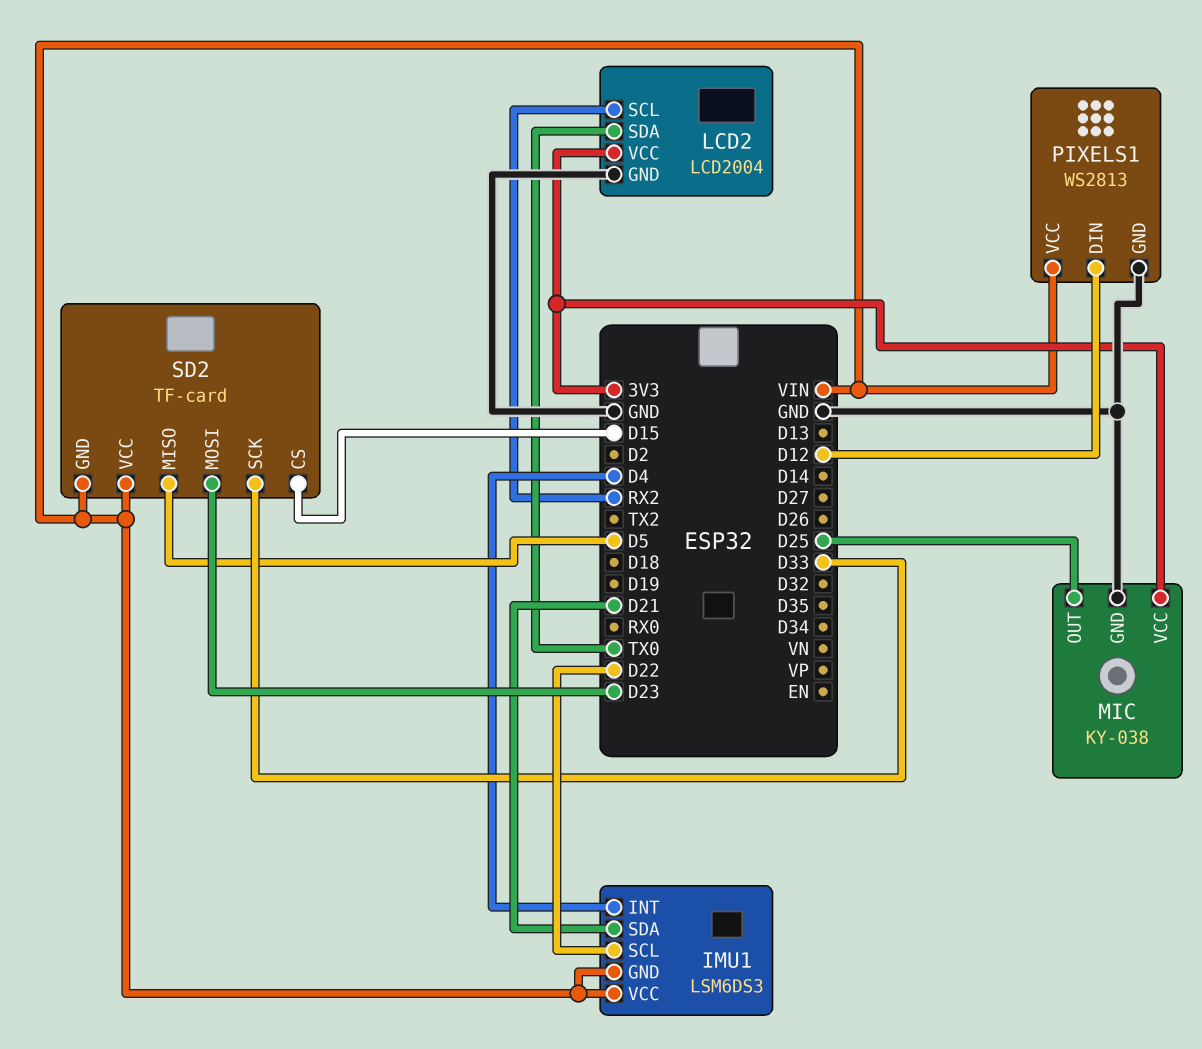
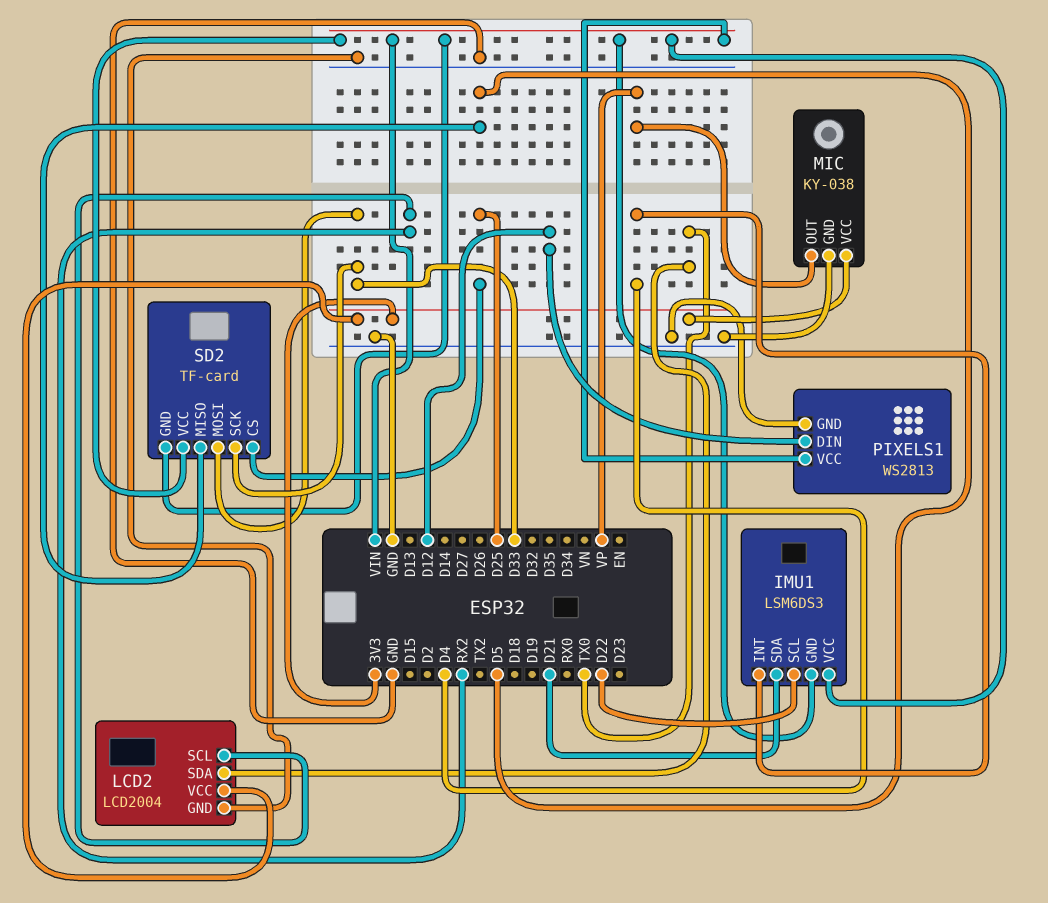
MIC pin OUT: D25 -> VP
SD2 pin CS: D15 -> D25
SD2 pin MOSI: D23 -> D33

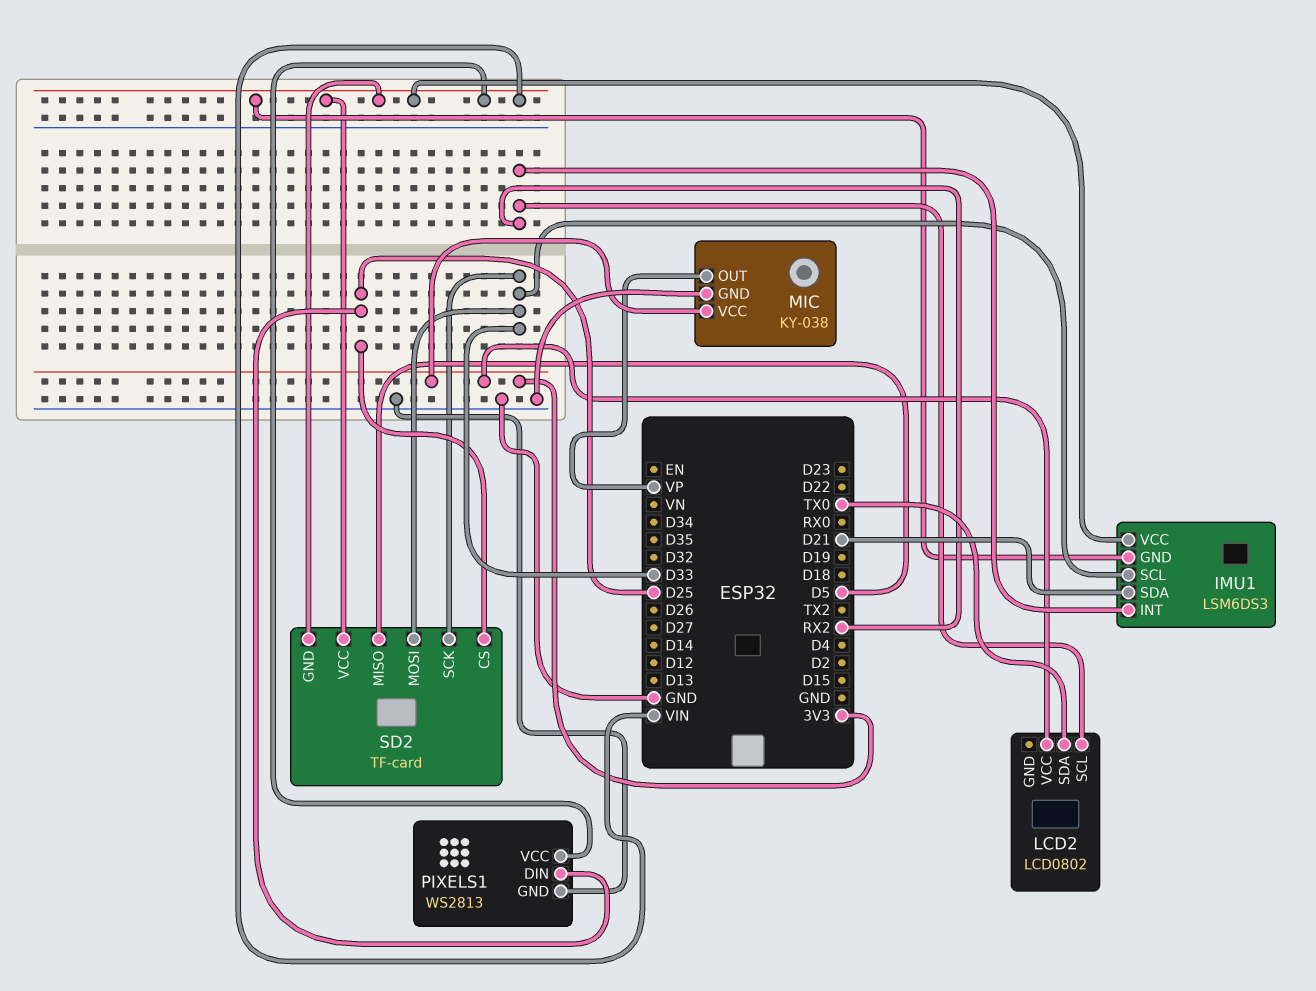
IMU1 pin INT: D4 -> RX2
IMU1 pin SCL: D22 -> D33
LCD2: LCD2004 -> LCD0802
LCD2 pin GND: GND -> none
PIXELS1 pin DIN: D12 -> D25

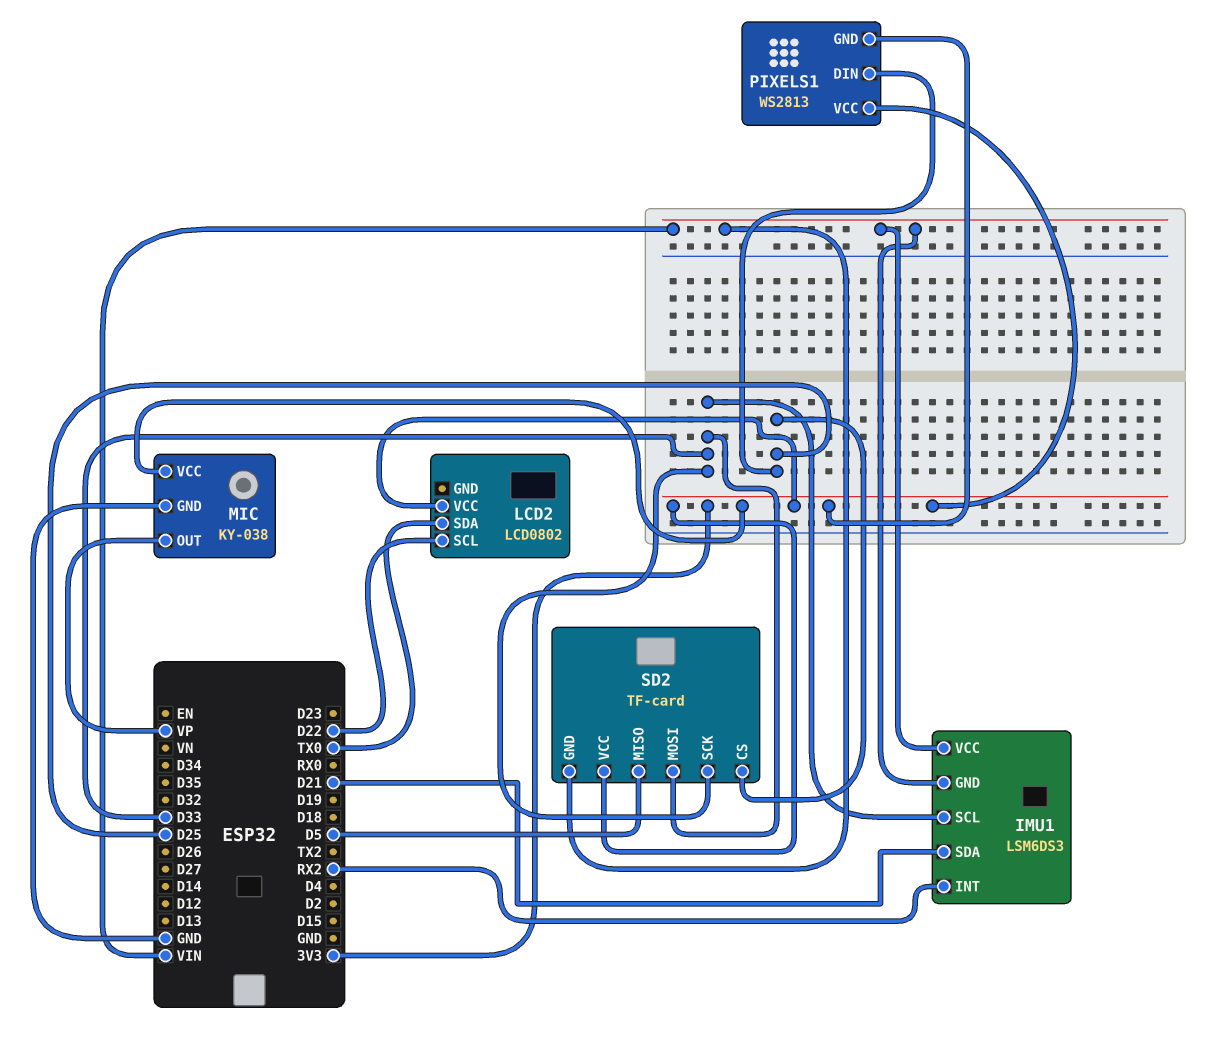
LCD2 pin SCL: RX2 -> D22
PIXELS1 pin GND: GND -> 3V3
PIXELS1 pin VCC: VIN -> 3V3
SD2 pin VCC: VIN -> 3V3

